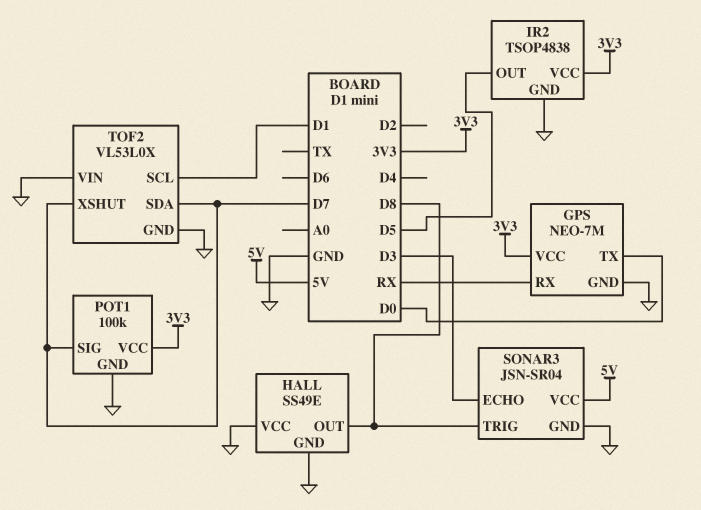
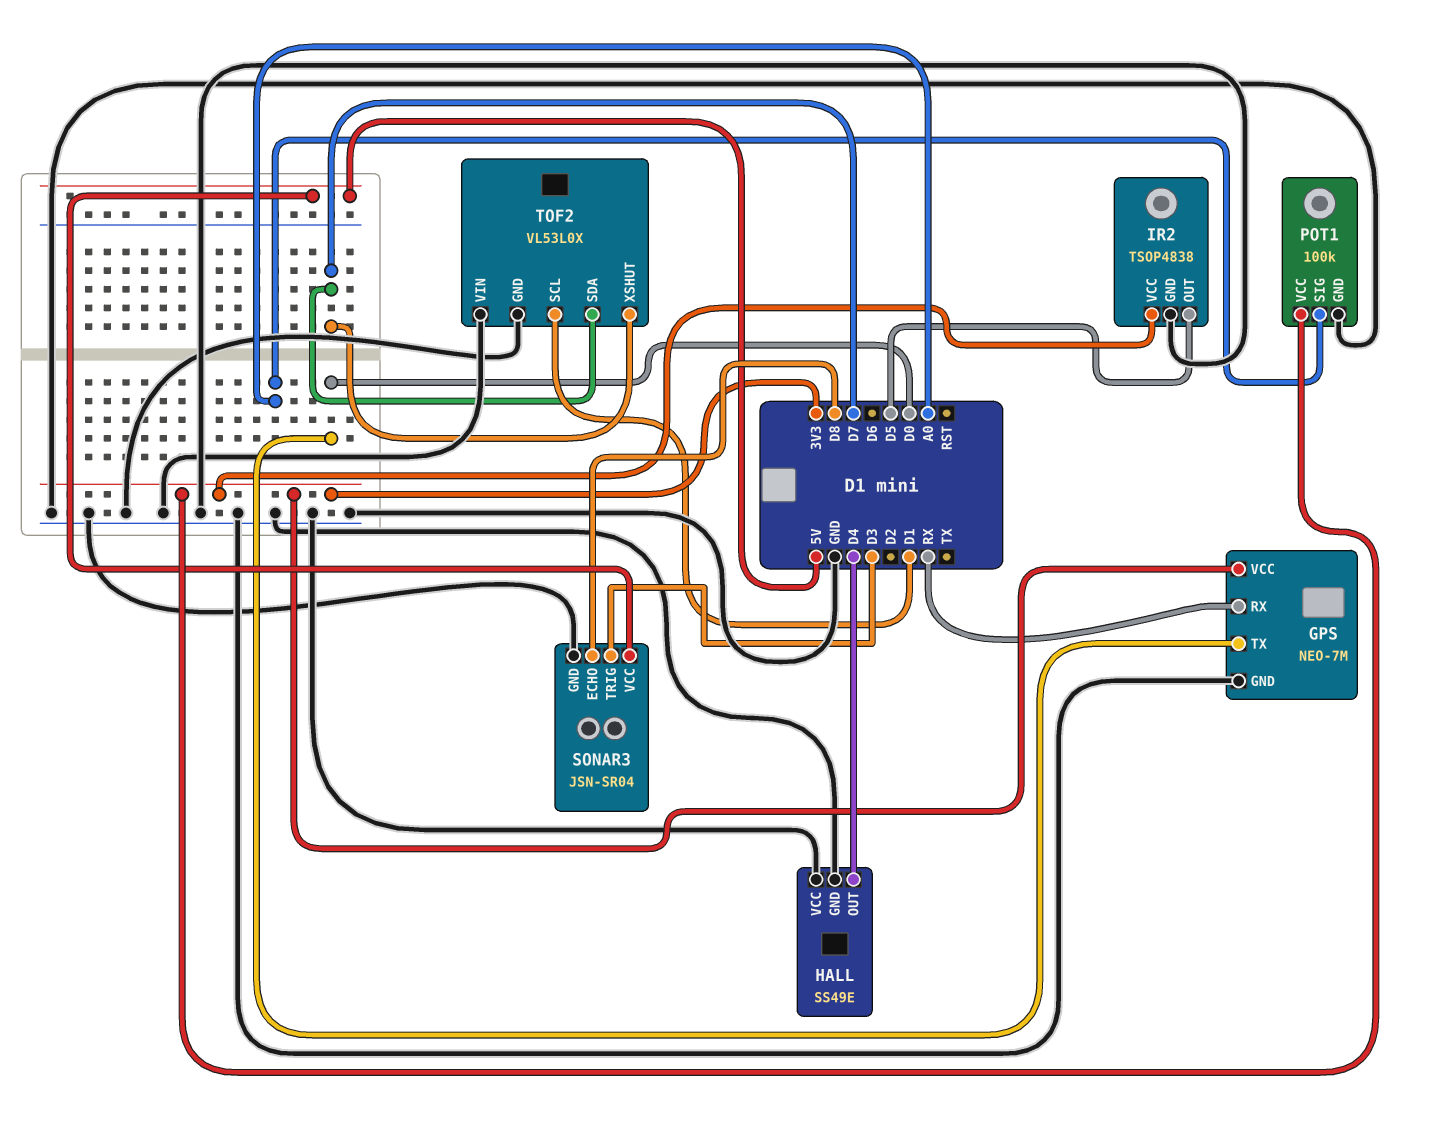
HALL pin OUT: D8 -> D4
POT1 pin SIG: D7 -> A0
SONAR3 pin ECHO: D3 -> D8
SONAR3 pin TRIG: D8 -> D3

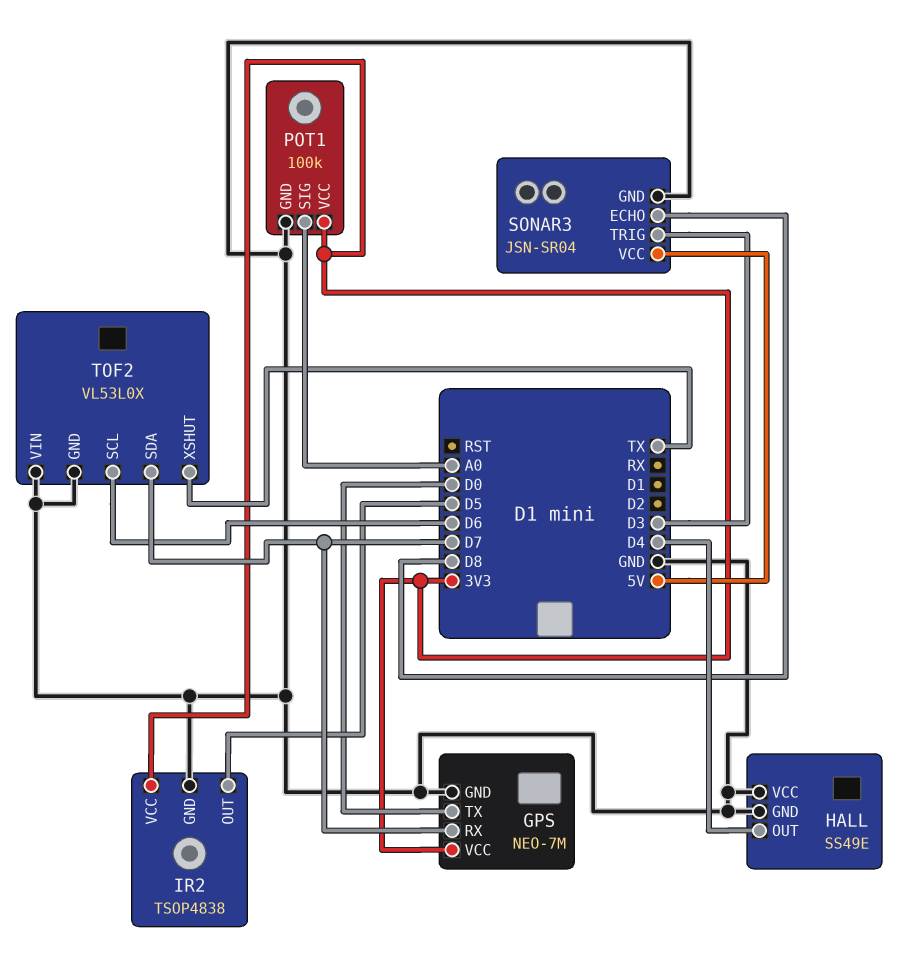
GPS pin RX: RX -> D7
TOF2 pin SCL: D1 -> D6
TOF2 pin XSHUT: D7 -> TX

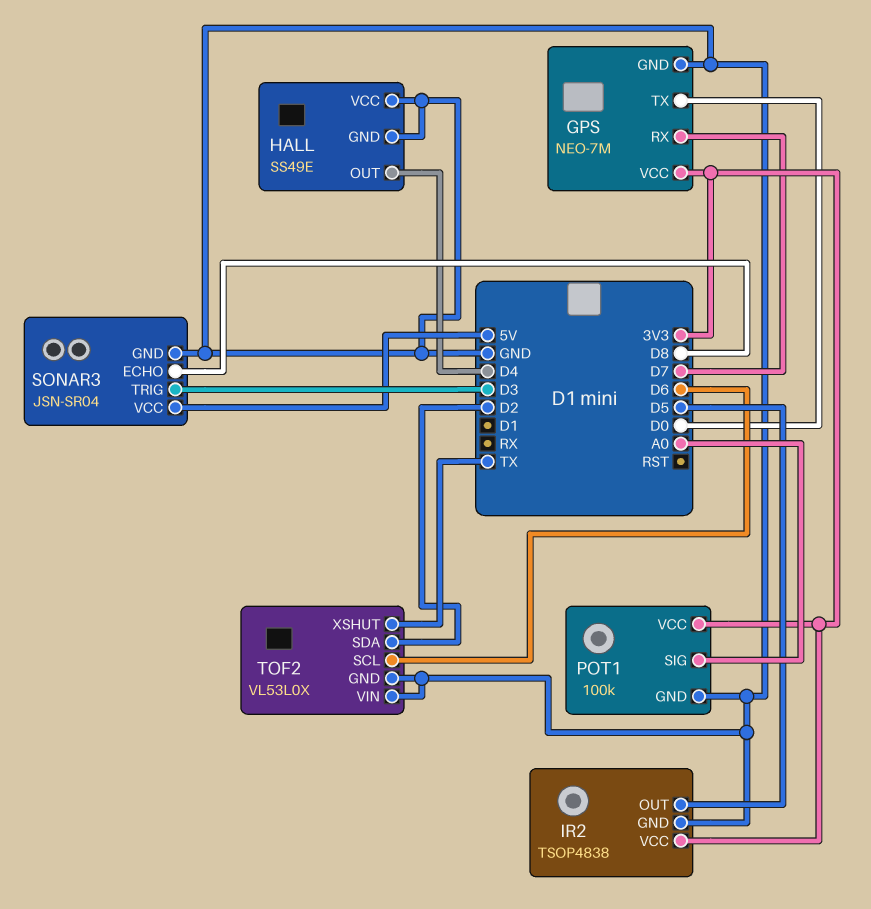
TOF2 pin SDA: D7 -> D2

